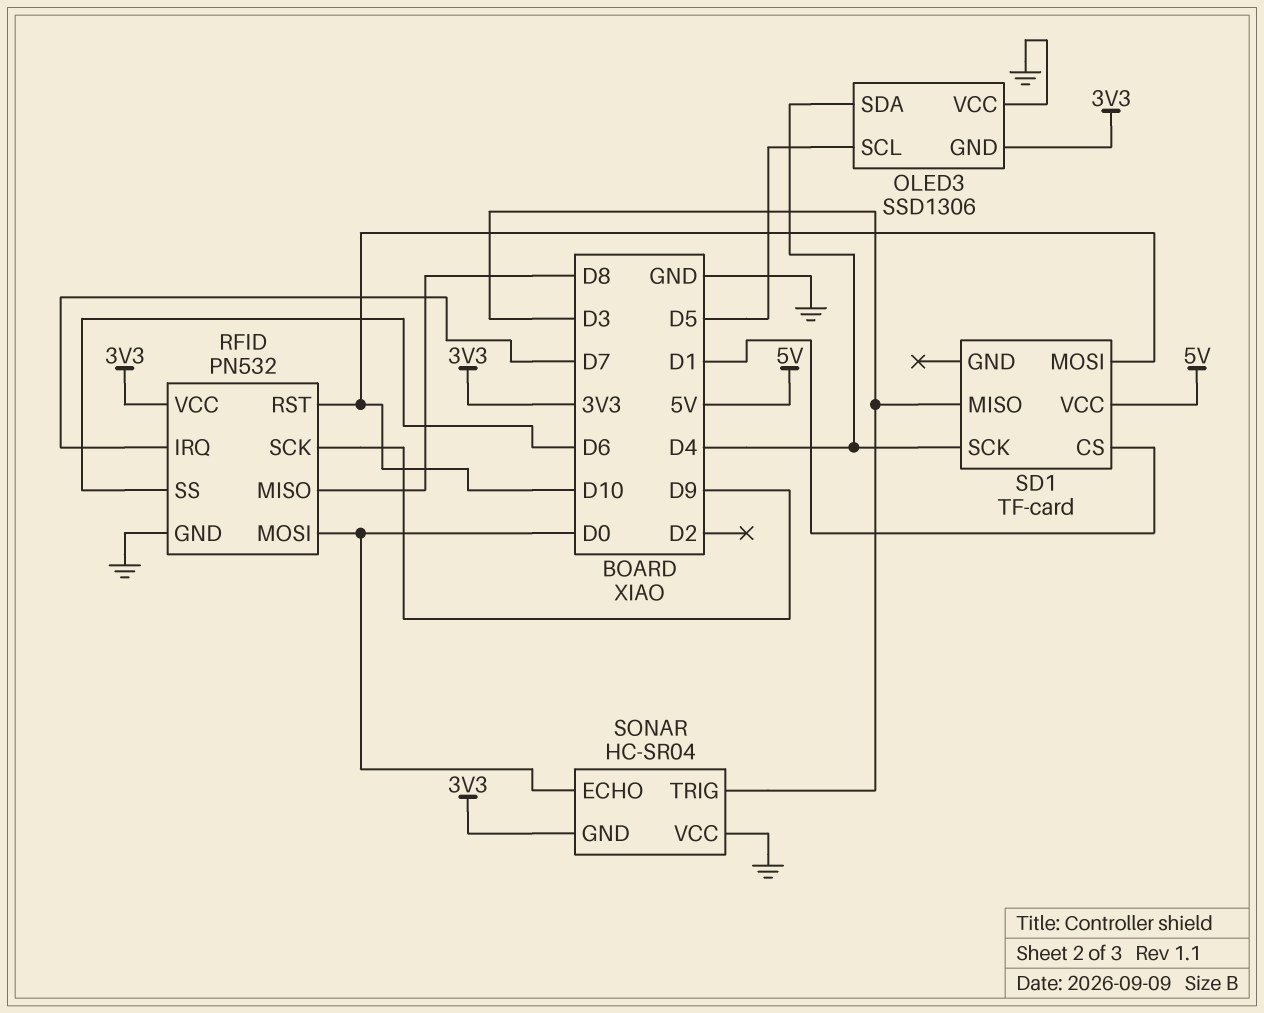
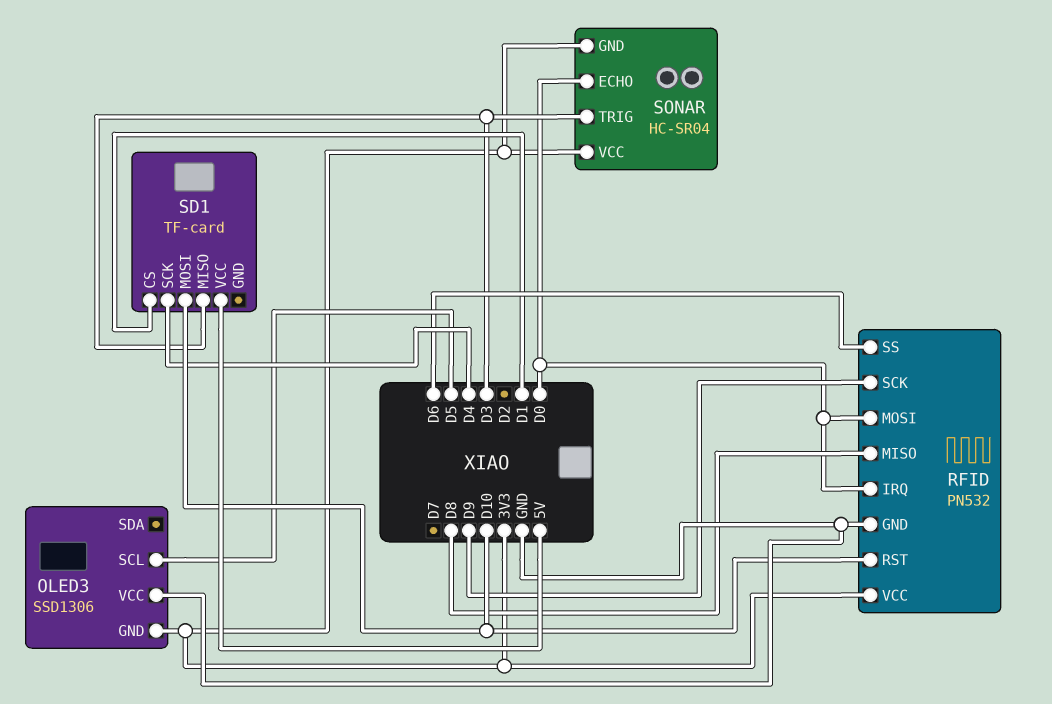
OLED3 pin SDA: D4 -> none
RFID pin IRQ: D7 -> D0
SONAR pin VCC: GND -> 3V3

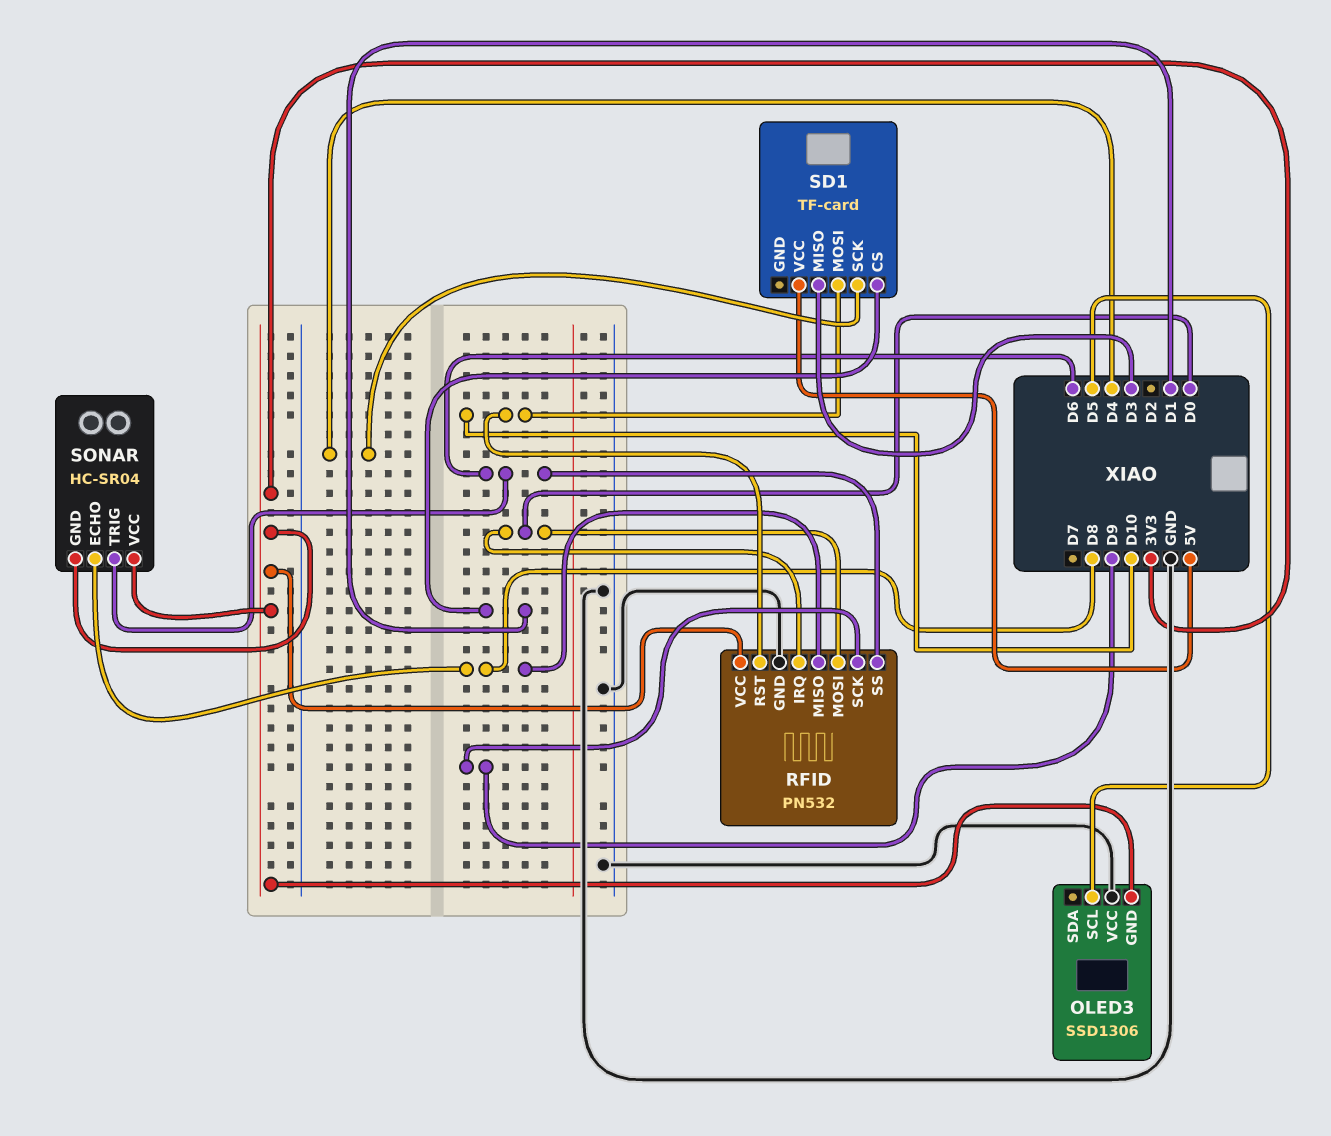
SONAR pin ECHO: D0 -> D8
SONAR pin TRIG: D3 -> D6

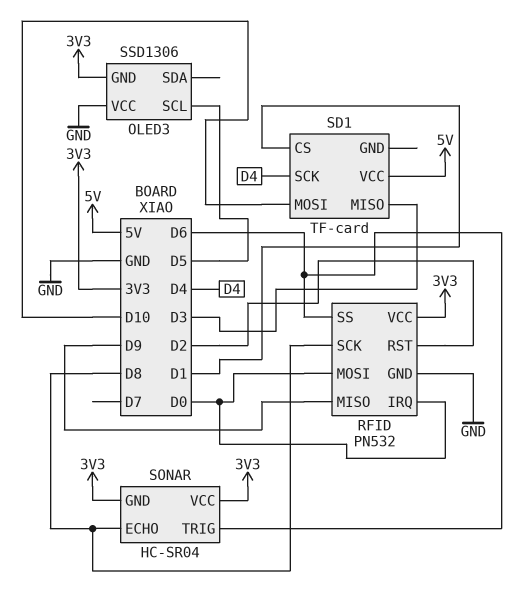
RFID pin MISO: D8 -> D9
RFID pin RST: D10 -> D2
RFID pin SCK: D9 -> D8

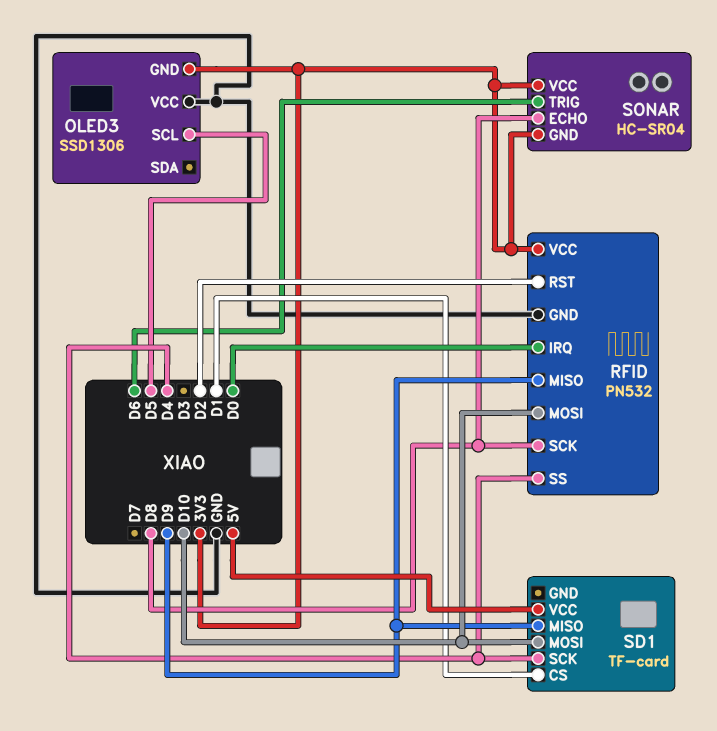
RFID pin MOSI: D0 -> D10
RFID pin SS: D6 -> D4
SD1 pin MISO: D3 -> D9

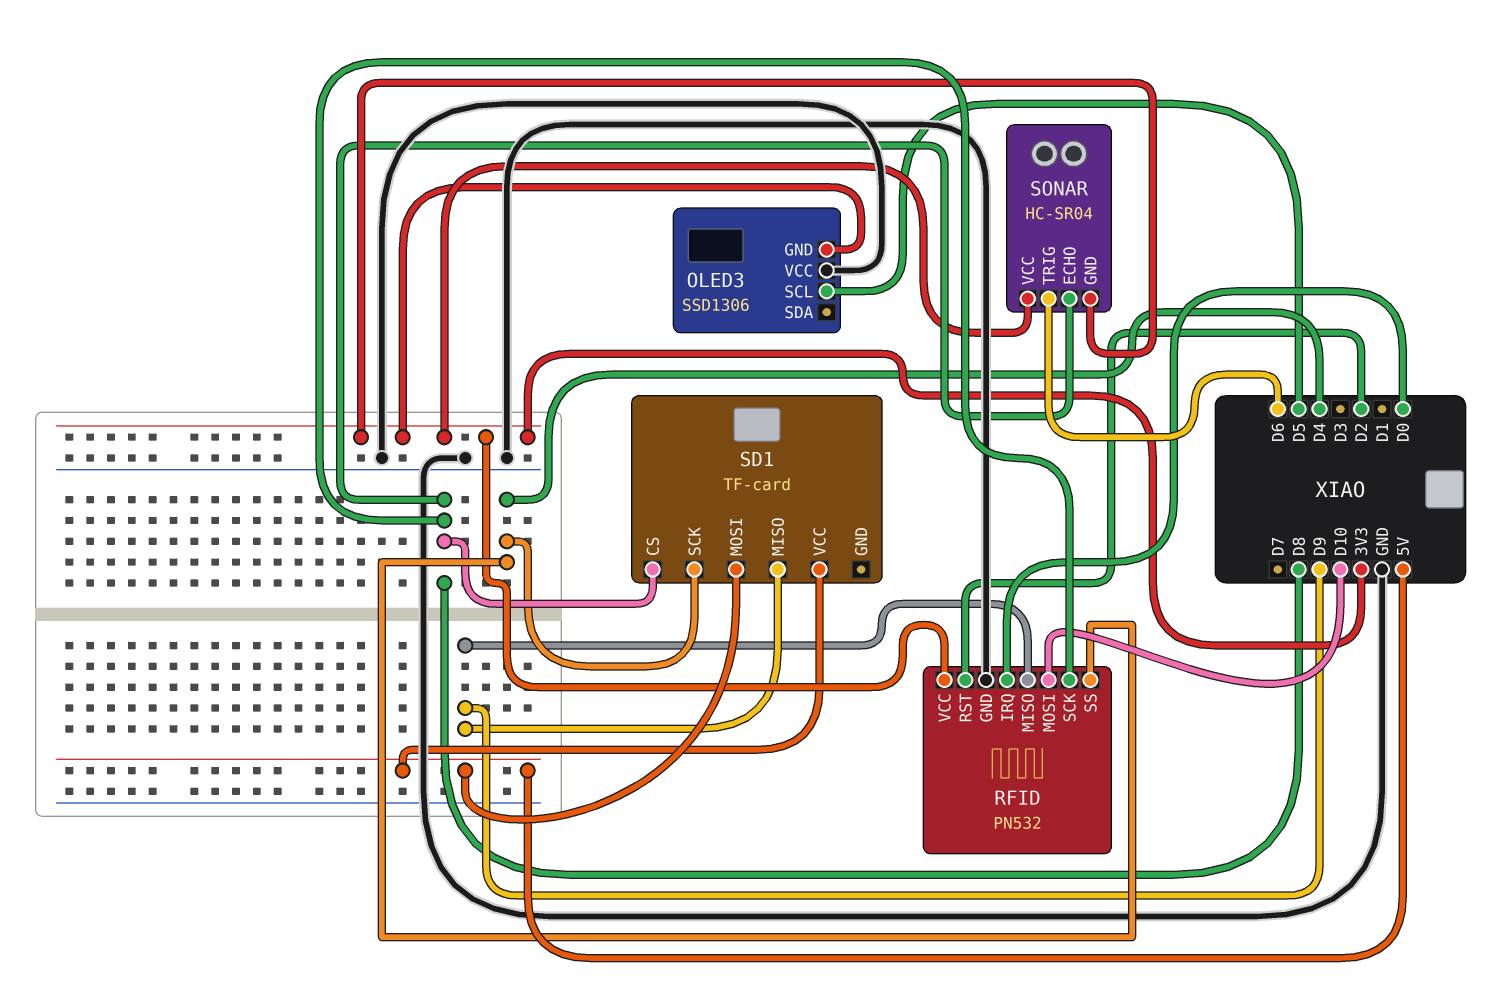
SD1 pin CS: D1 -> D8
SD1 pin MOSI: D10 -> 5V

